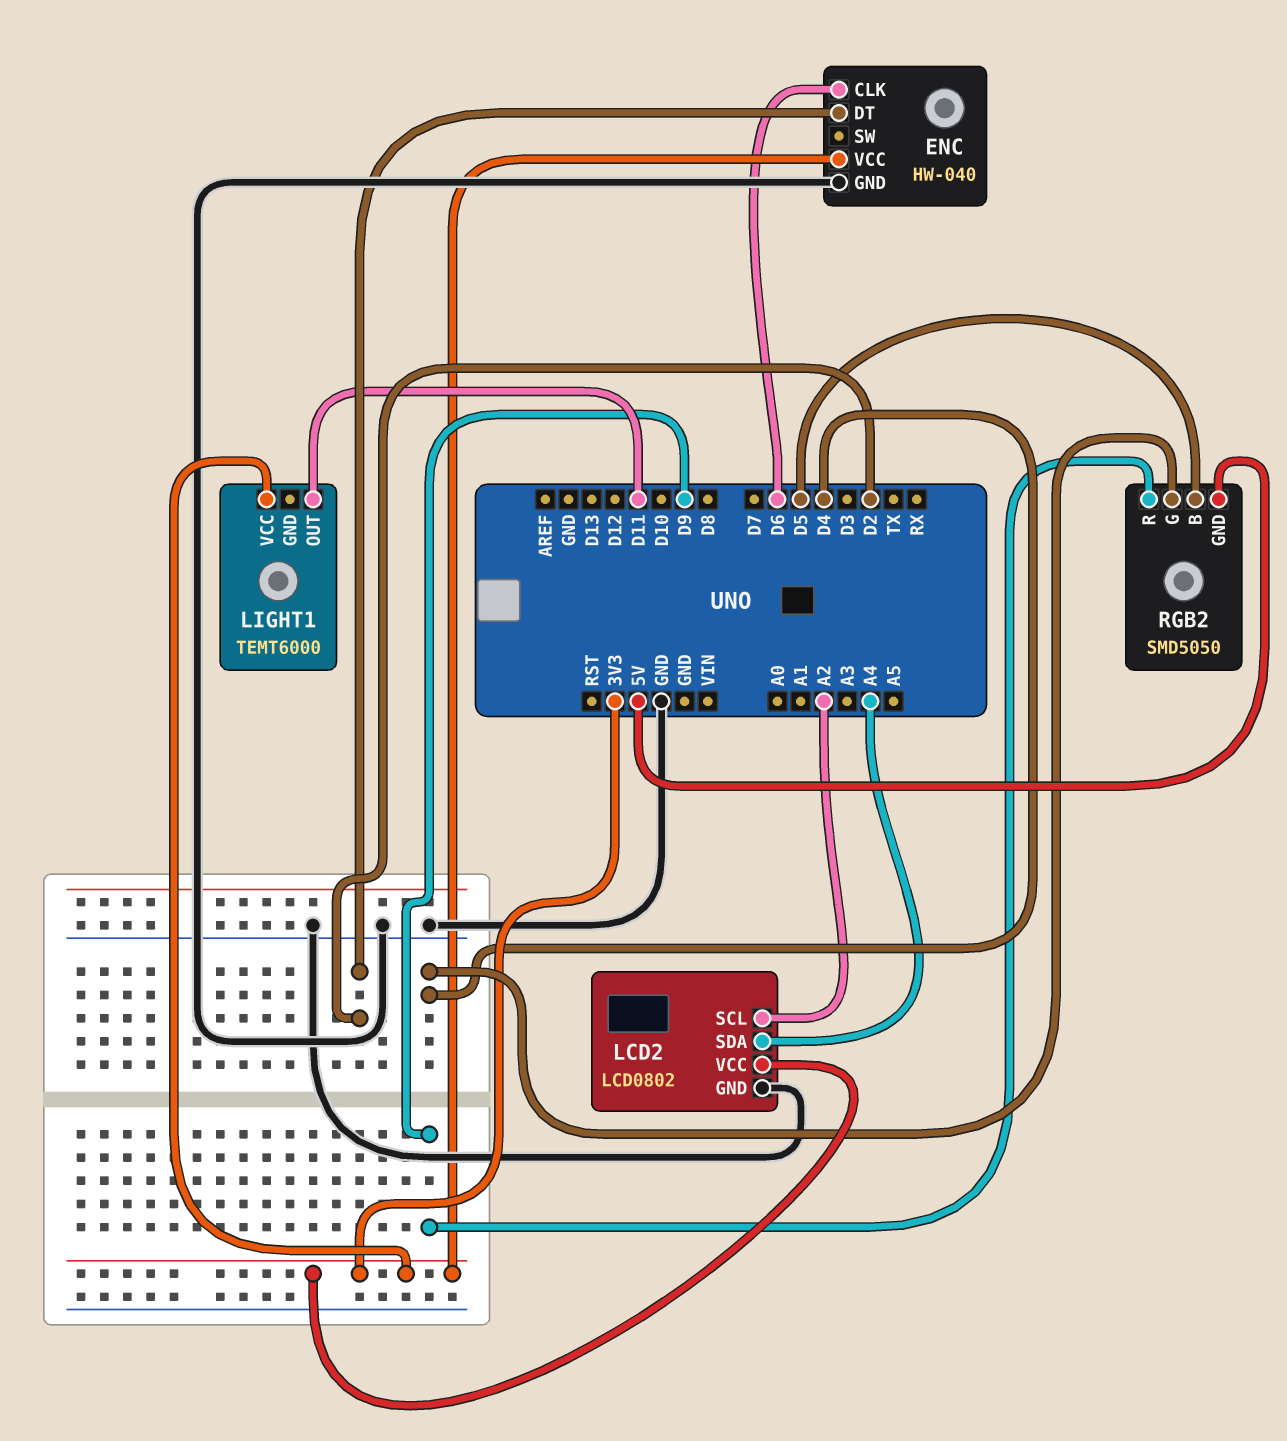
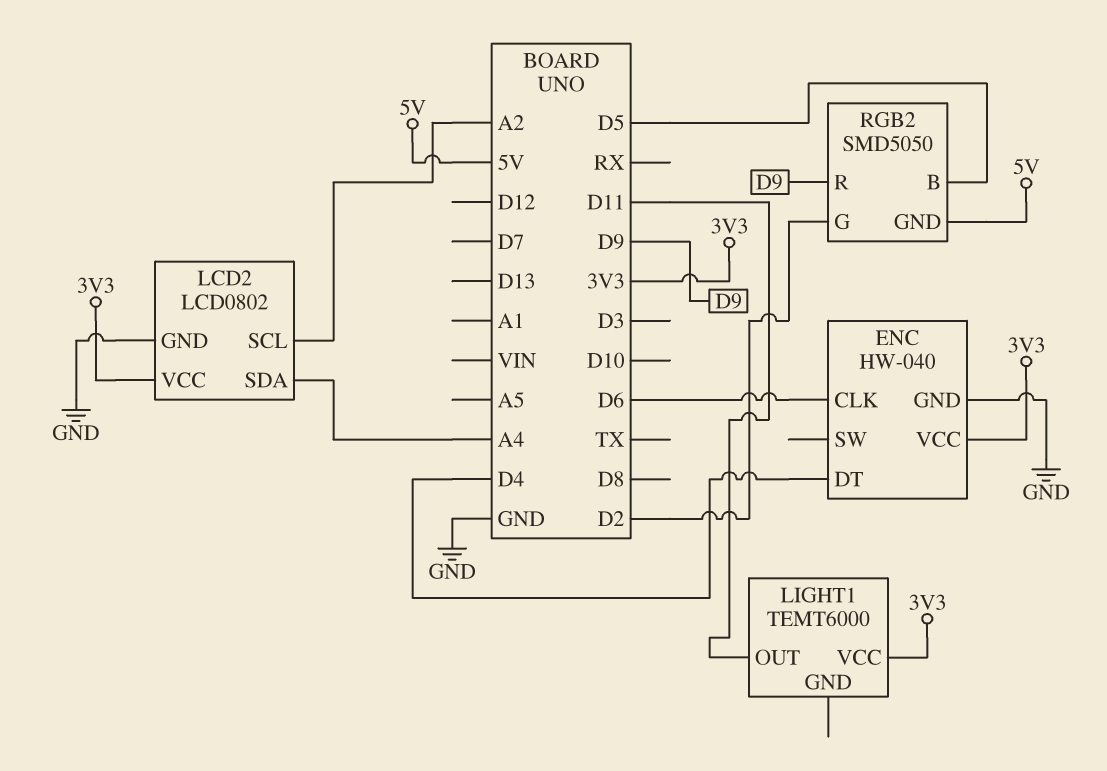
ENC pin DT: D2 -> D4
RGB2 pin G: D4 -> D2

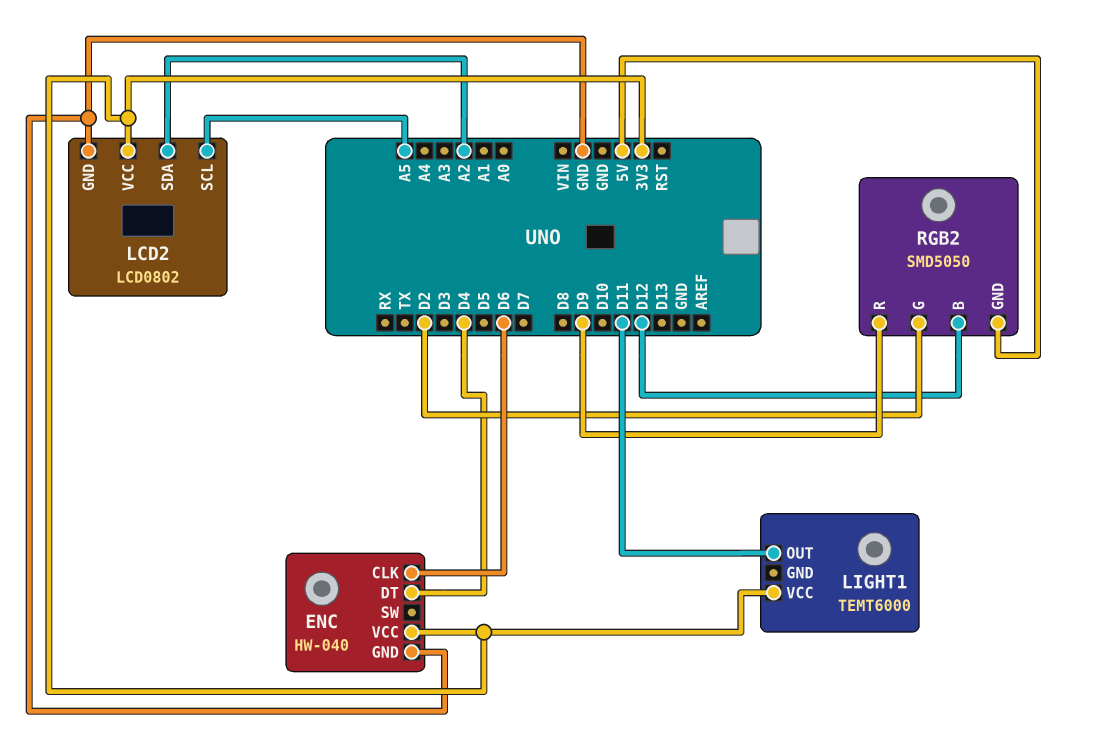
LCD2 pin SCL: A2 -> A5
LCD2 pin SDA: A4 -> A2
RGB2 pin B: D5 -> D12

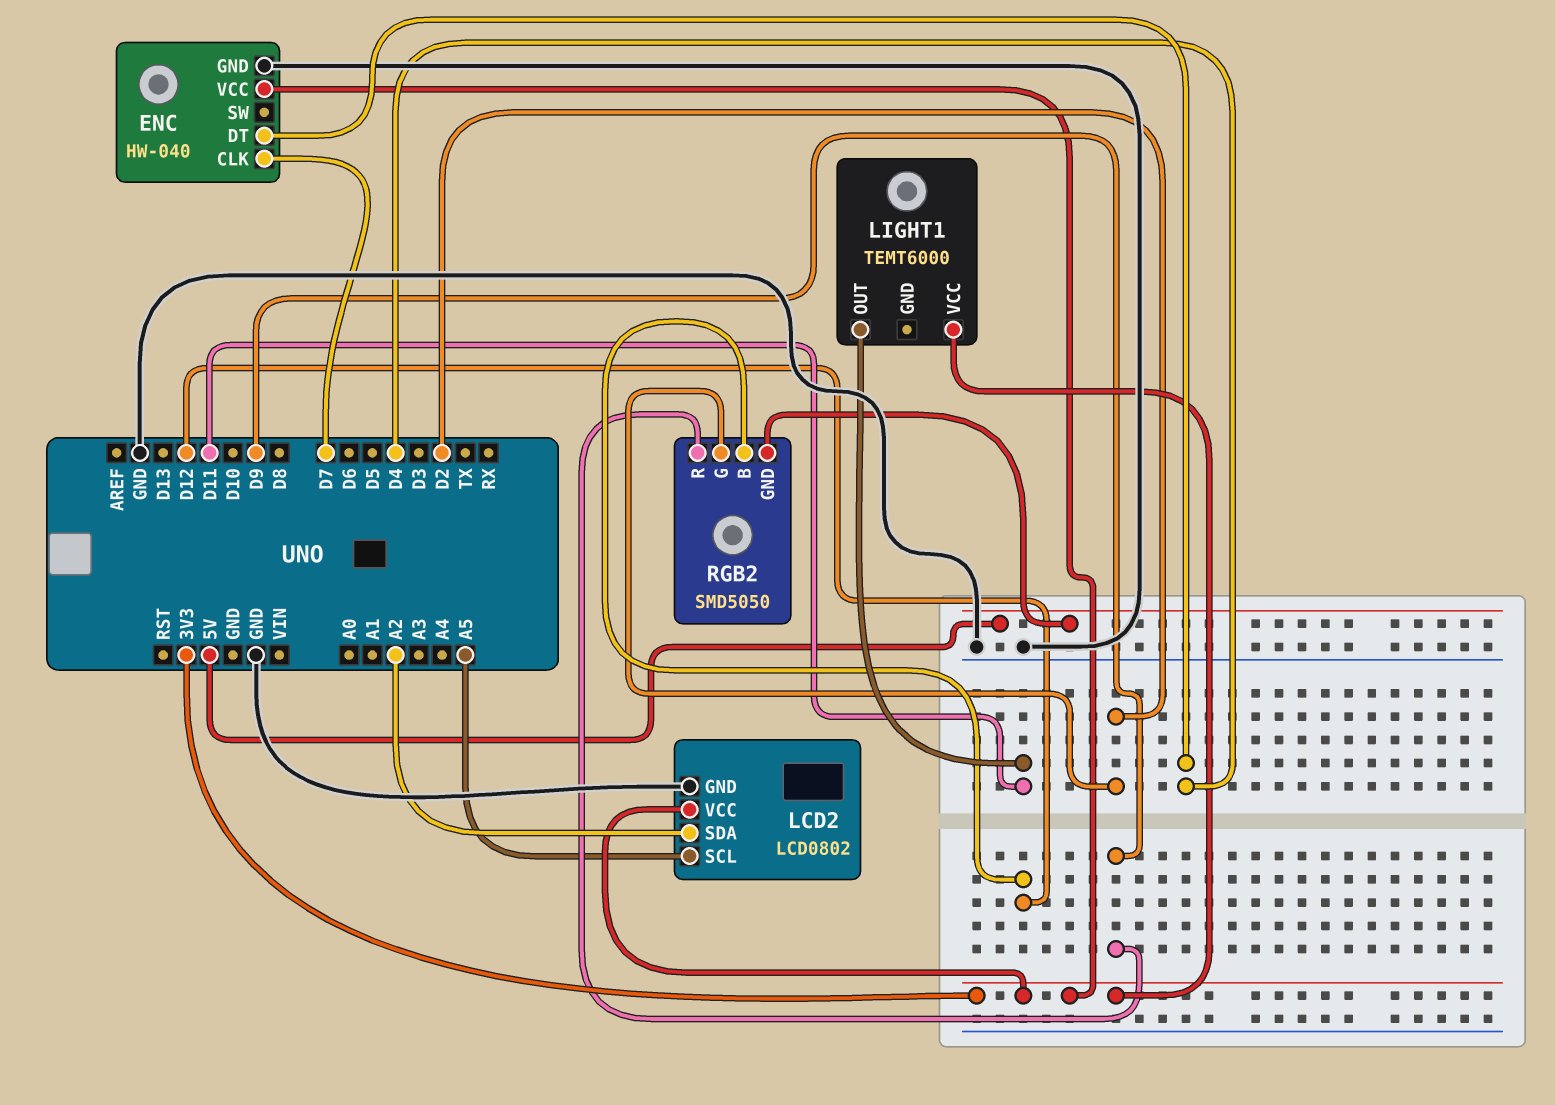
ENC pin CLK: D6 -> D7

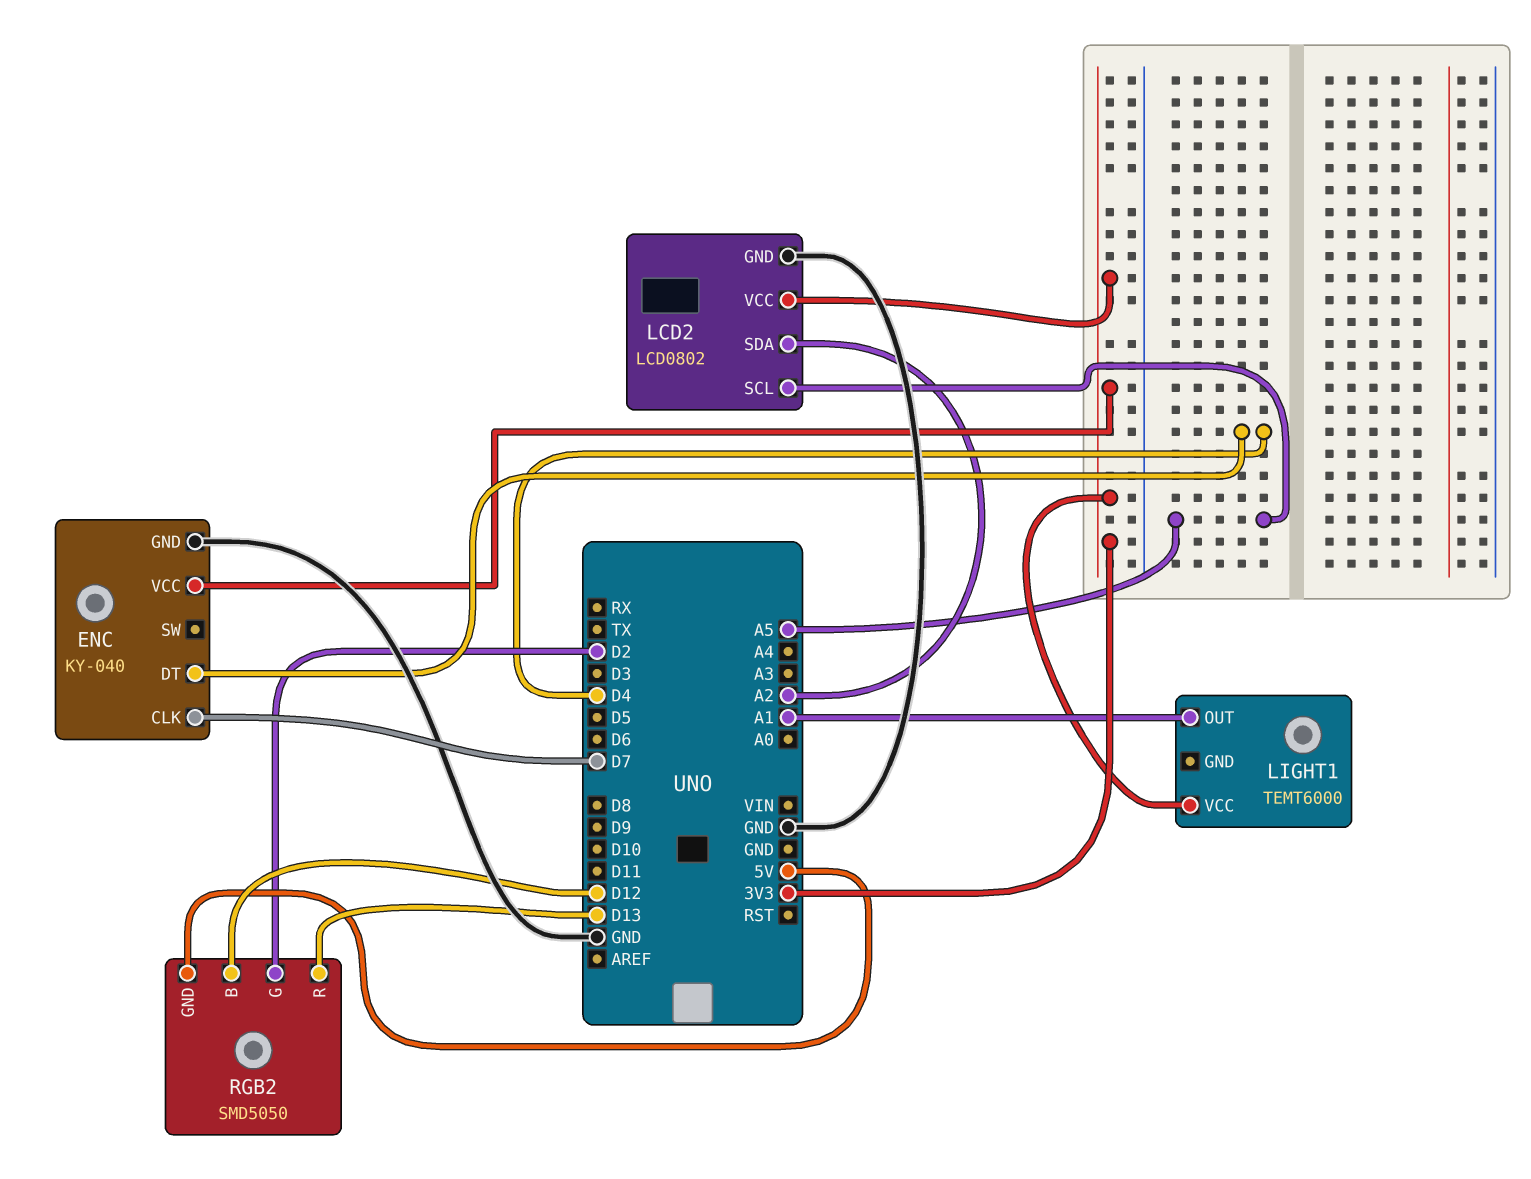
ENC: HW-040 -> KY-040
LIGHT1 pin OUT: D11 -> A1
RGB2 pin R: D9 -> D13

